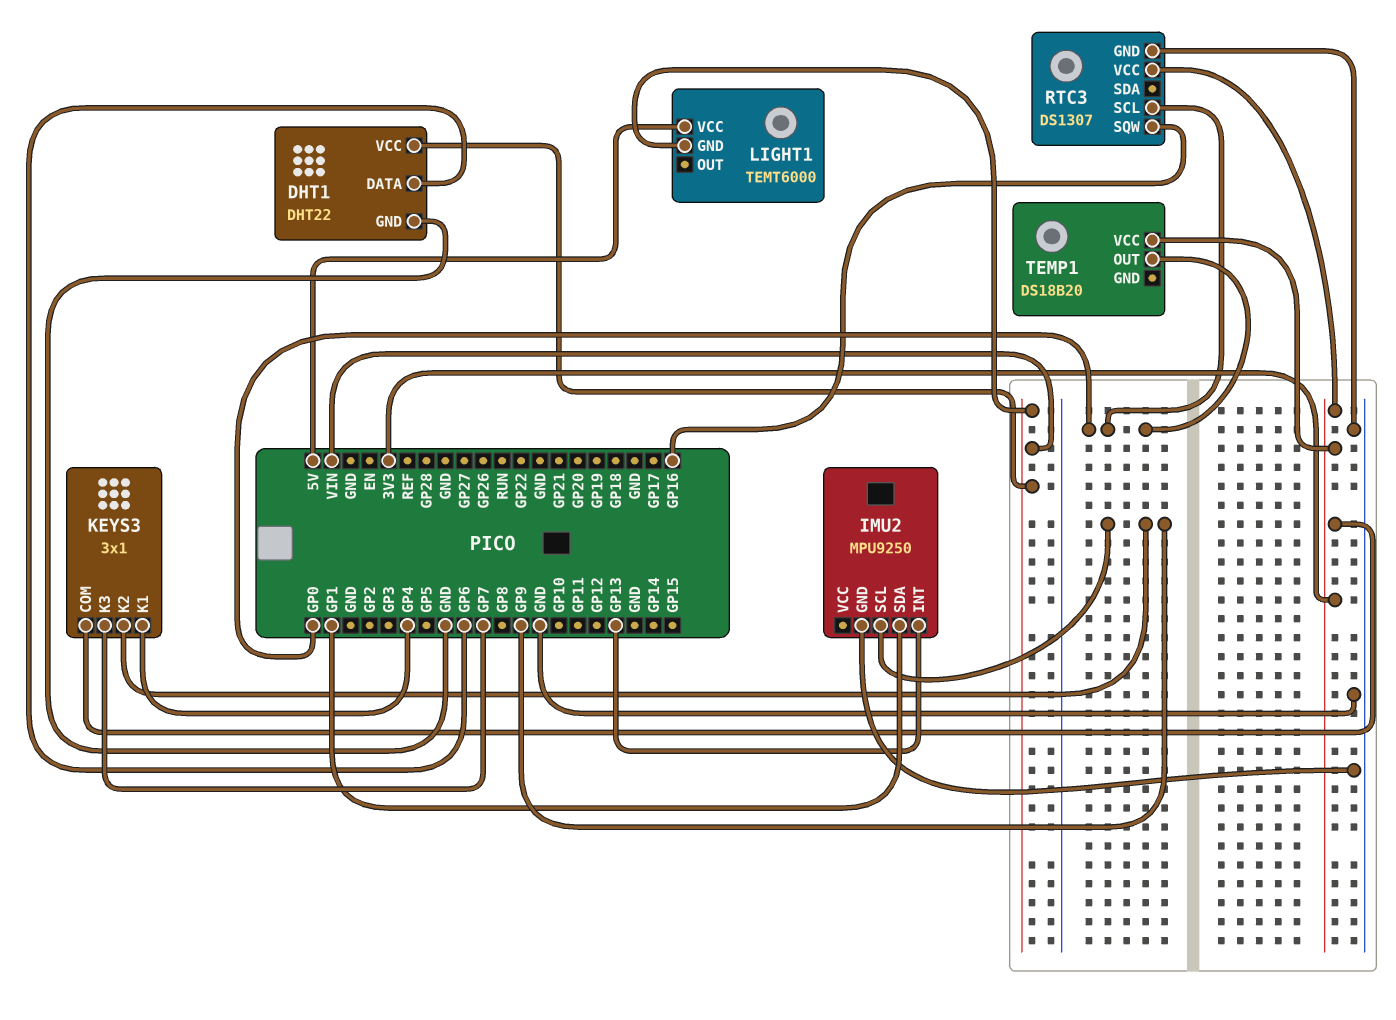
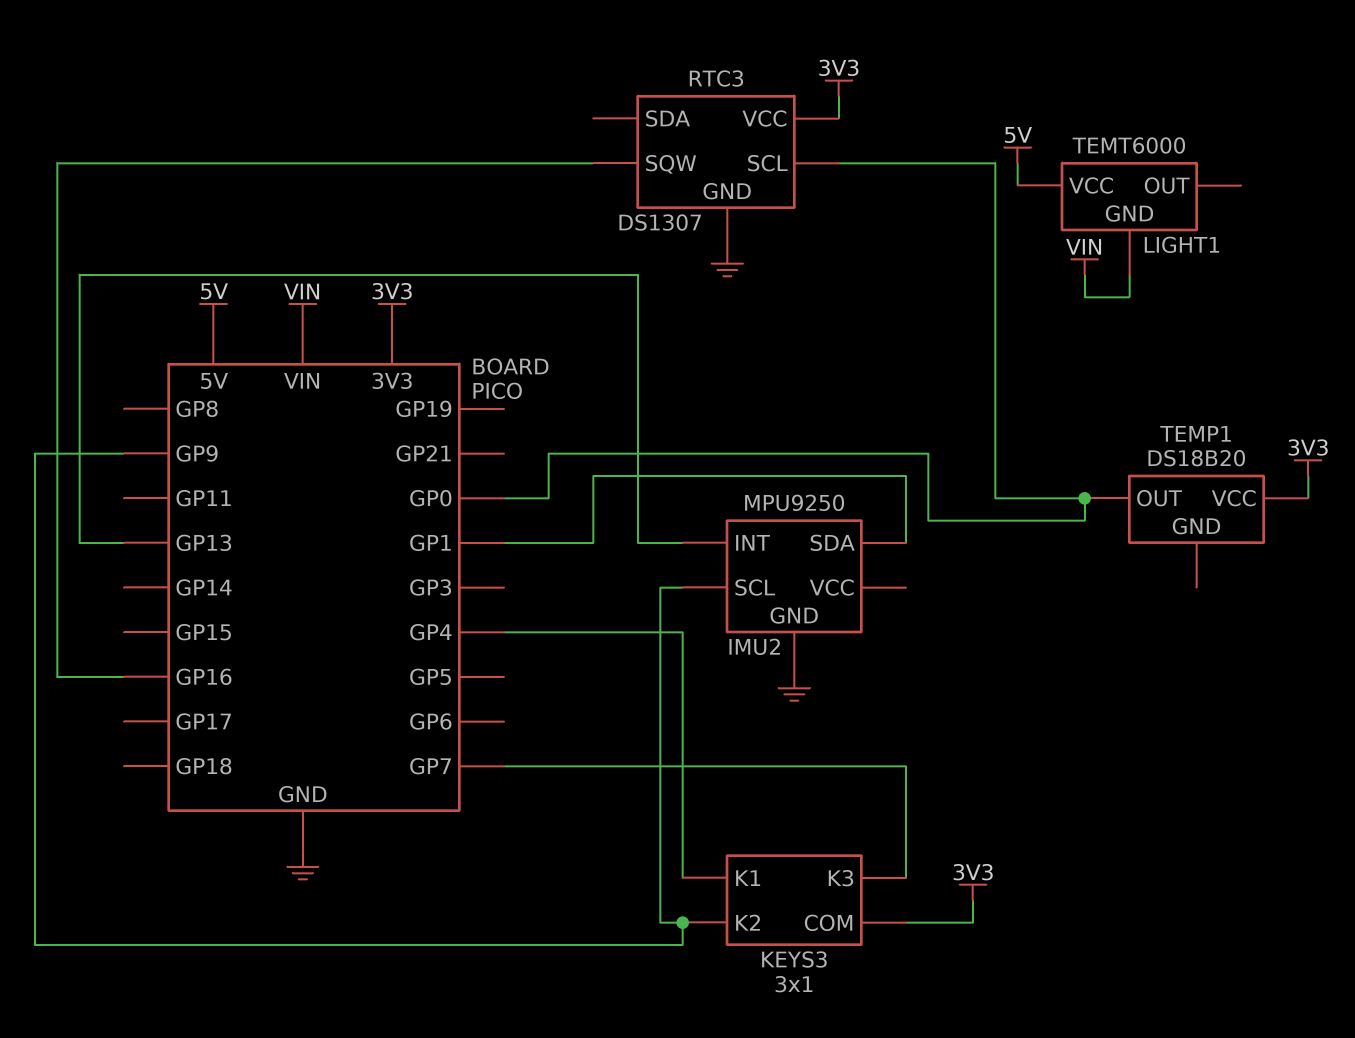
DHT1: DHT22 -> none
DHT1 pin DATA: GP6 -> none
DHT1 pin GND: GND -> none
DHT1 pin VCC: VIN -> none

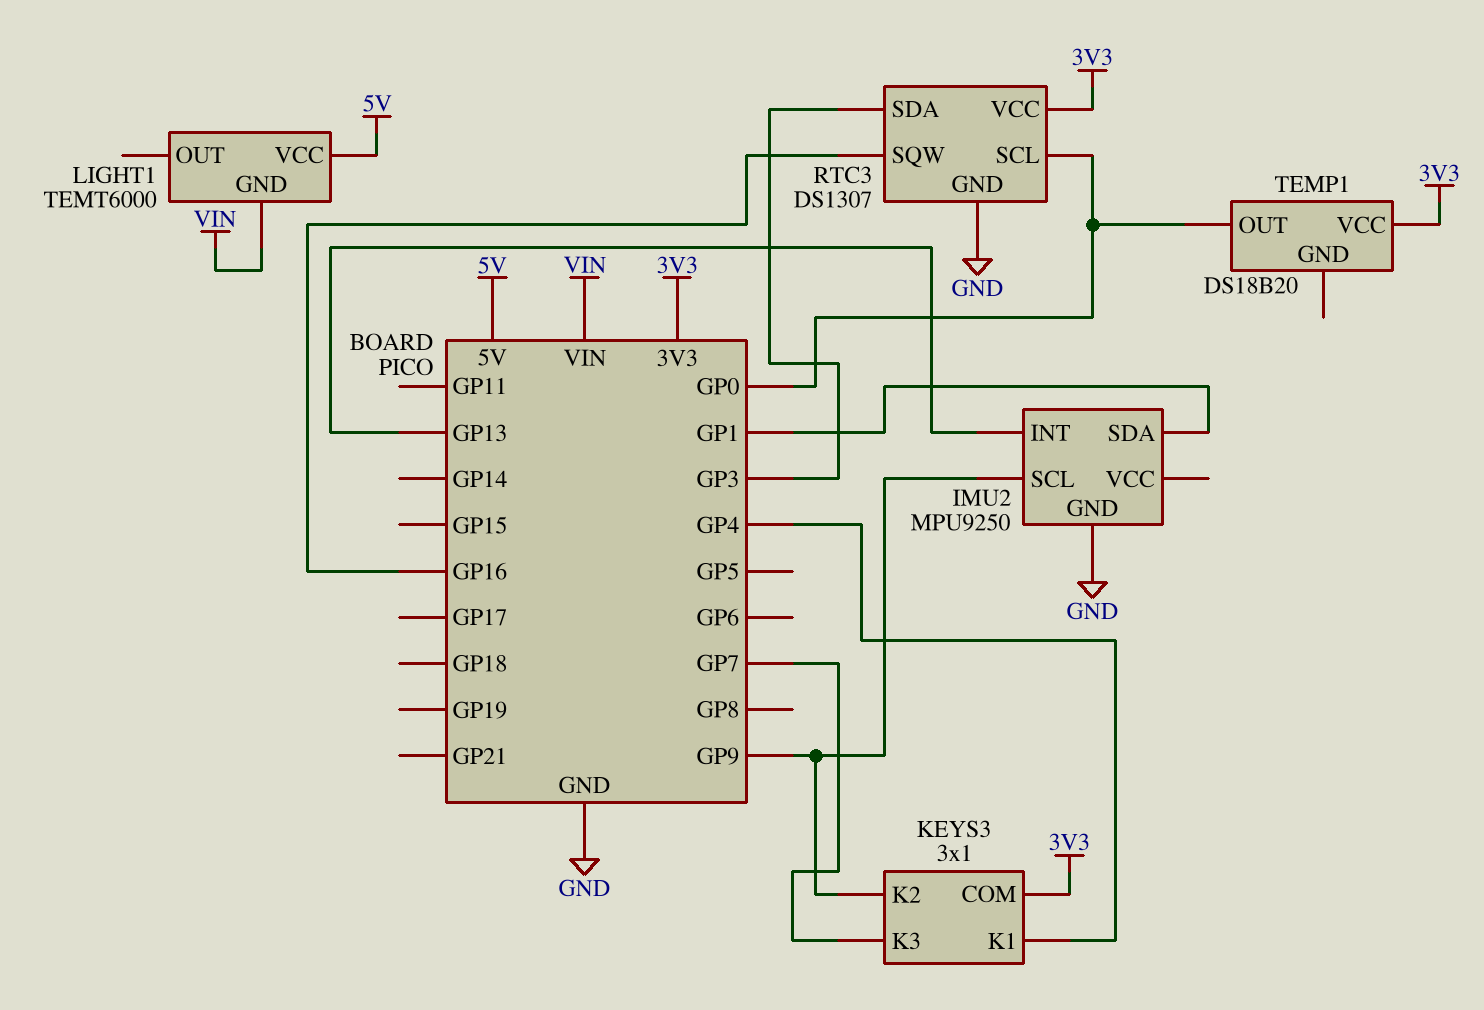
RTC3 pin SDA: none -> GP3

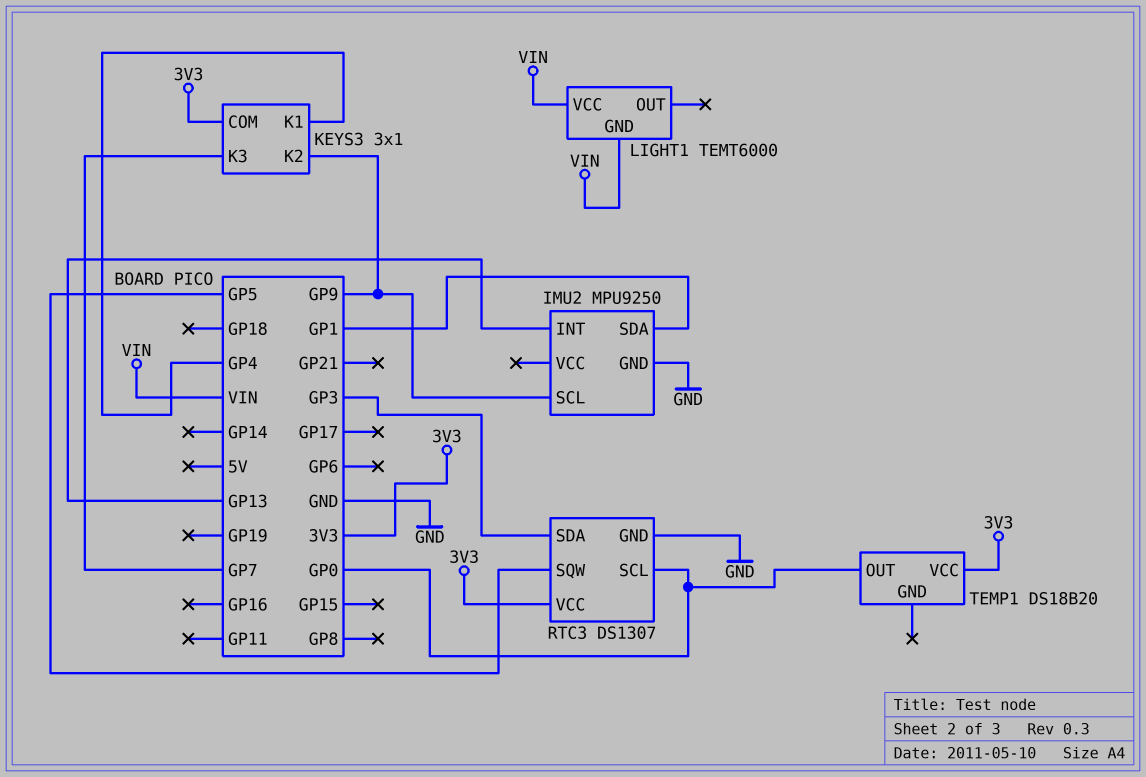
LIGHT1 pin VCC: 5V -> VIN
RTC3 pin SQW: GP16 -> GP5

